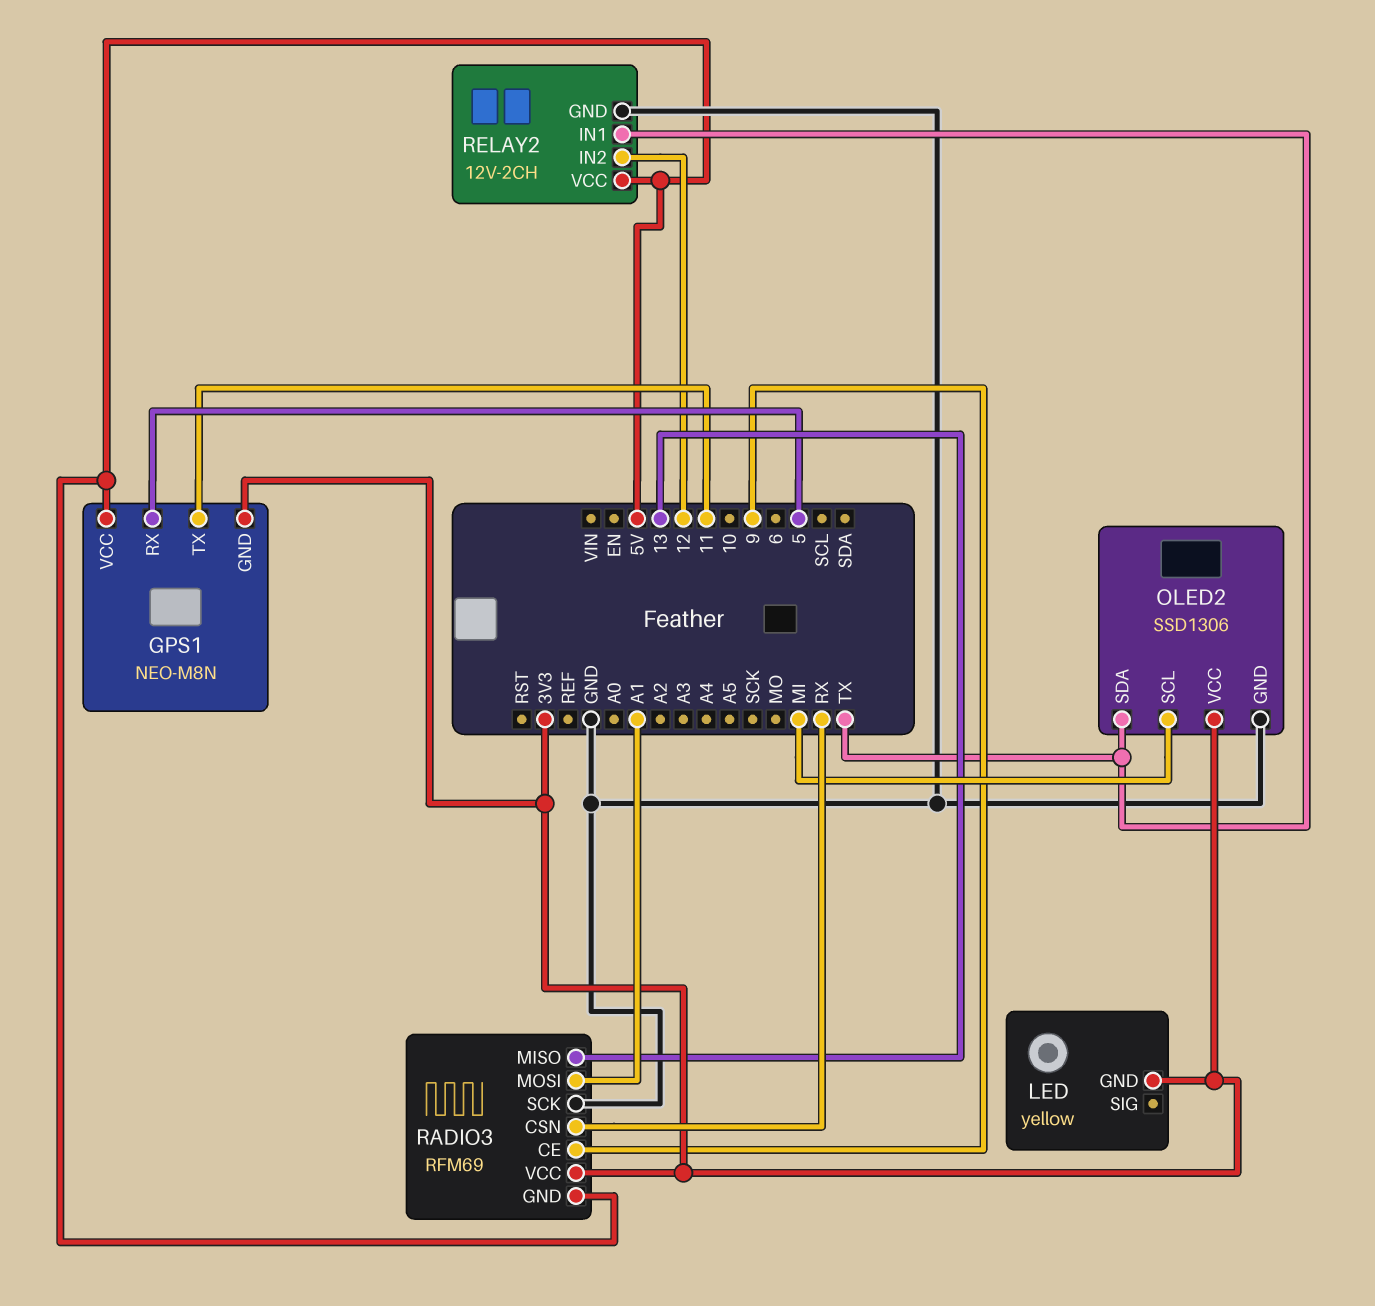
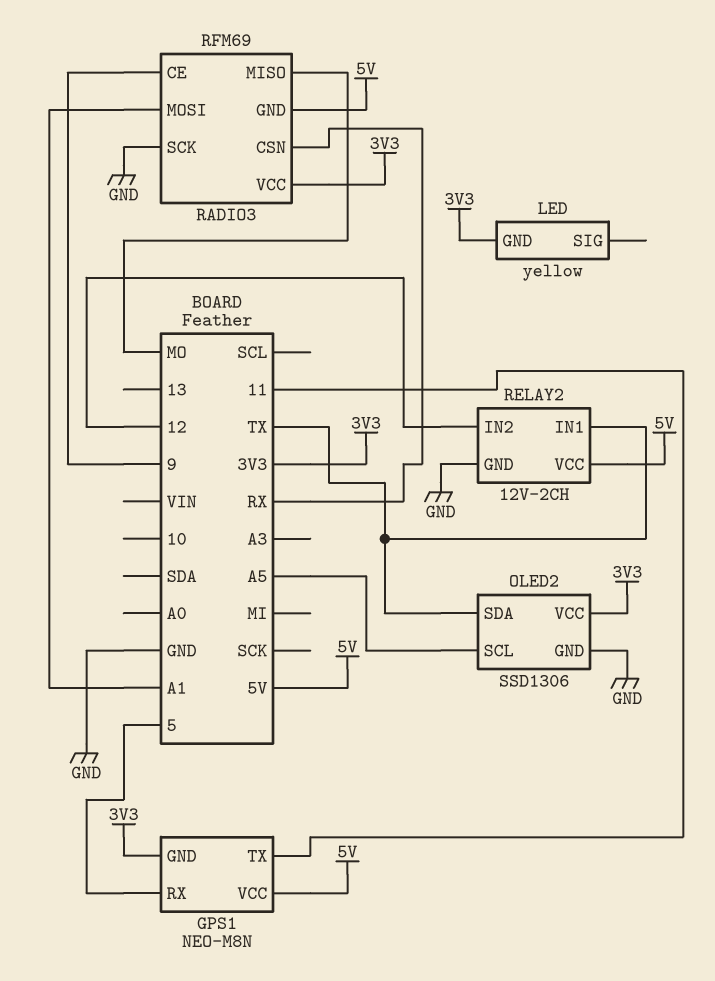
OLED2 pin SCL: MI -> A5
RADIO3 pin MISO: 13 -> MO

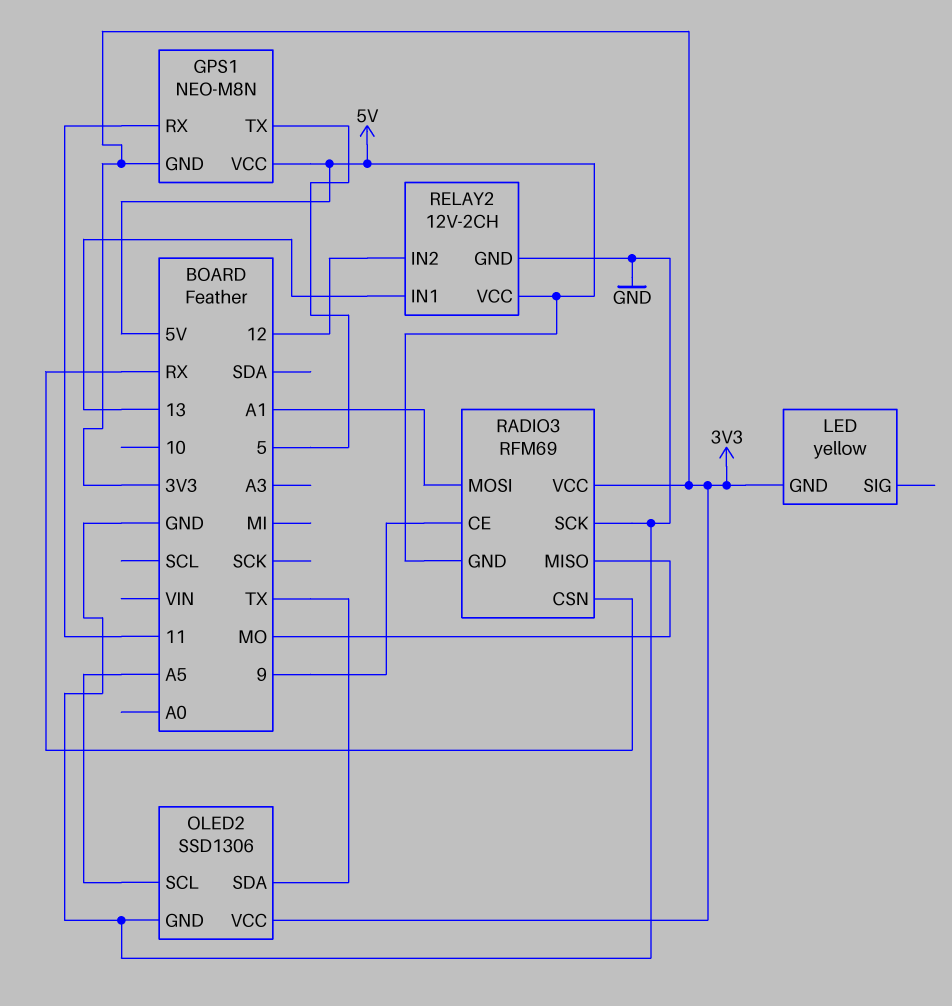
GPS1 pin RX: 5 -> 11
GPS1 pin TX: 11 -> 5
RELAY2 pin IN1: TX -> 13

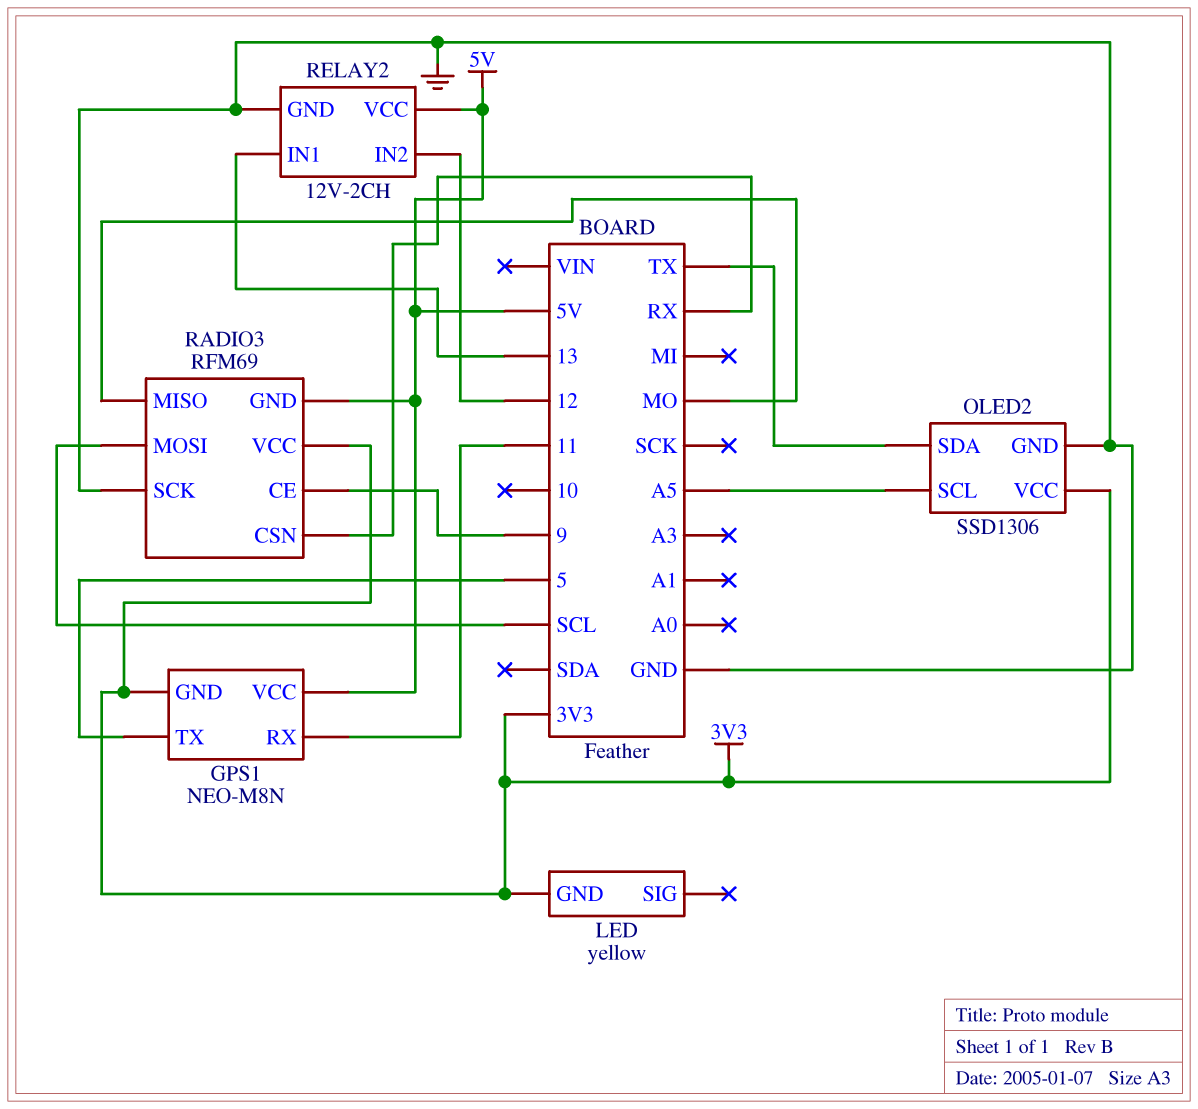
RADIO3 pin MOSI: A1 -> SCL

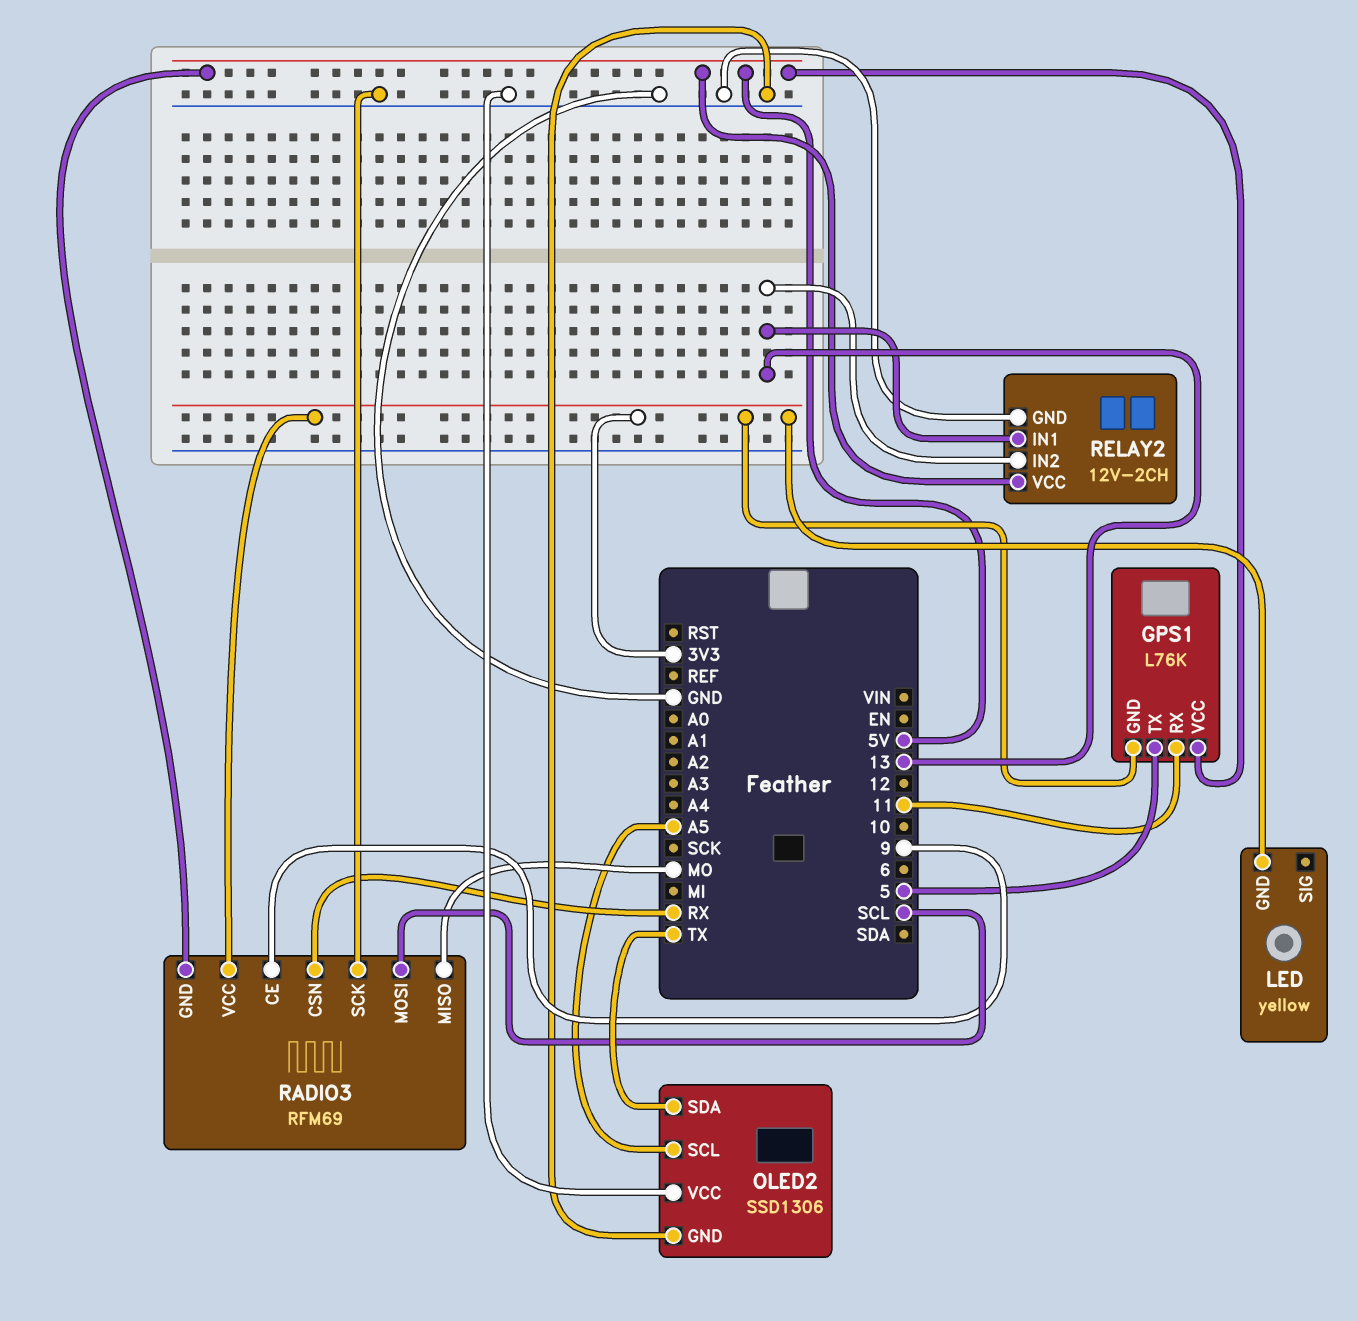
GPS1: NEO-M8N -> L76K
OLED2 pin VCC: 3V3 -> GND
RELAY2 pin IN2: 12 -> 13

